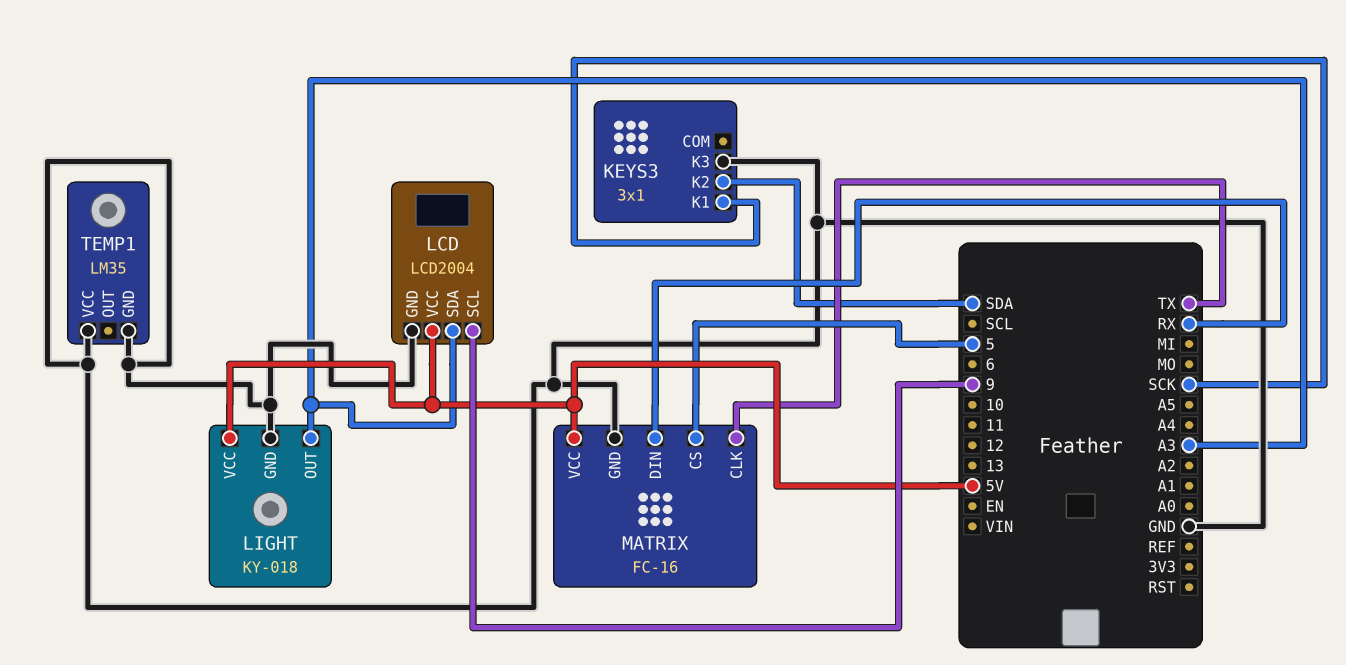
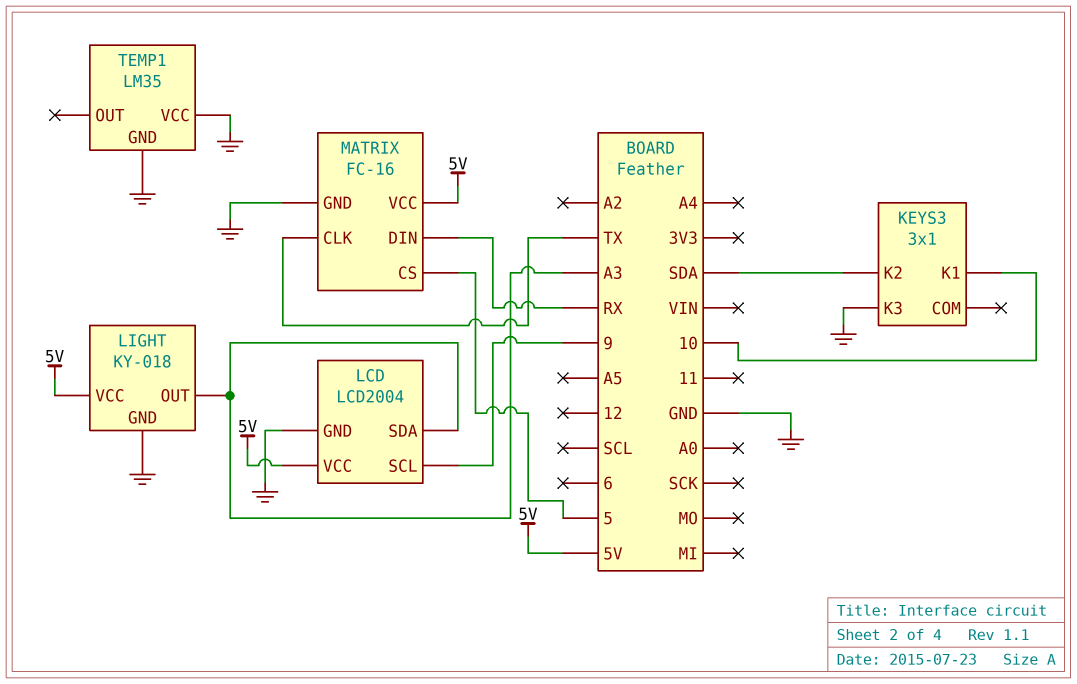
KEYS3 pin K1: SCK -> 10

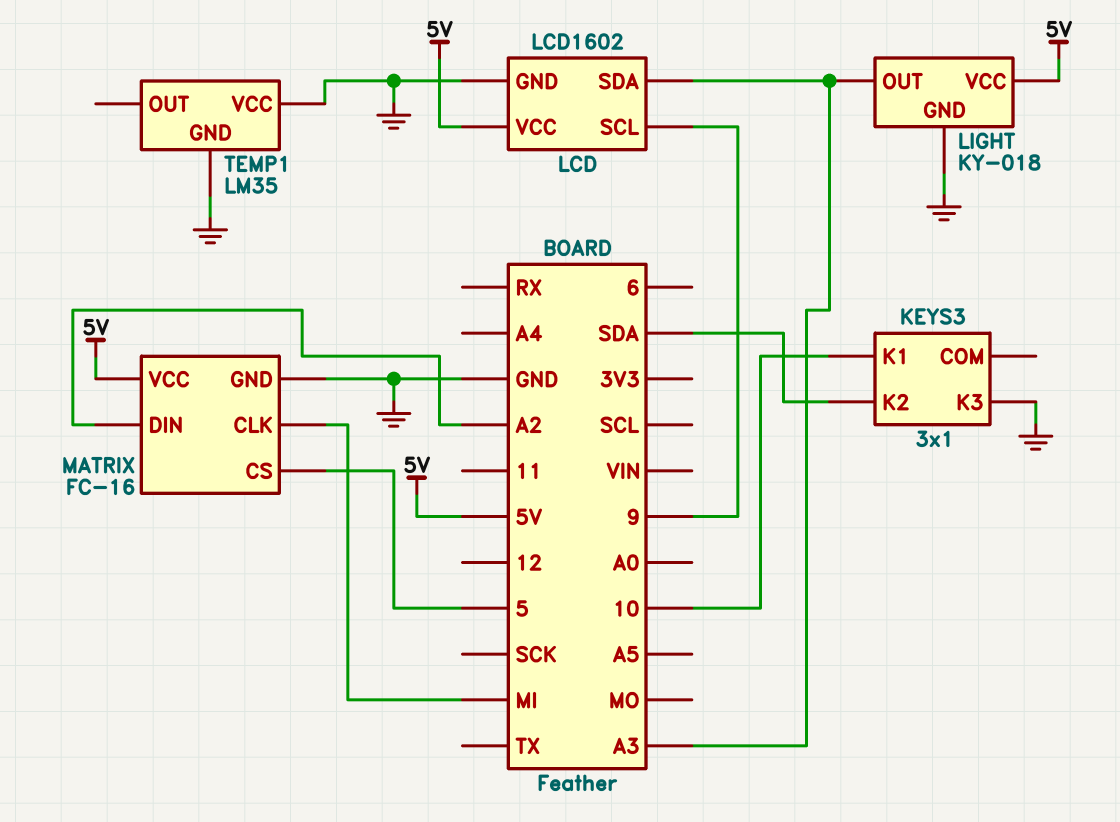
LCD: LCD2004 -> LCD1602
MATRIX pin CLK: TX -> MI
MATRIX pin DIN: RX -> A2

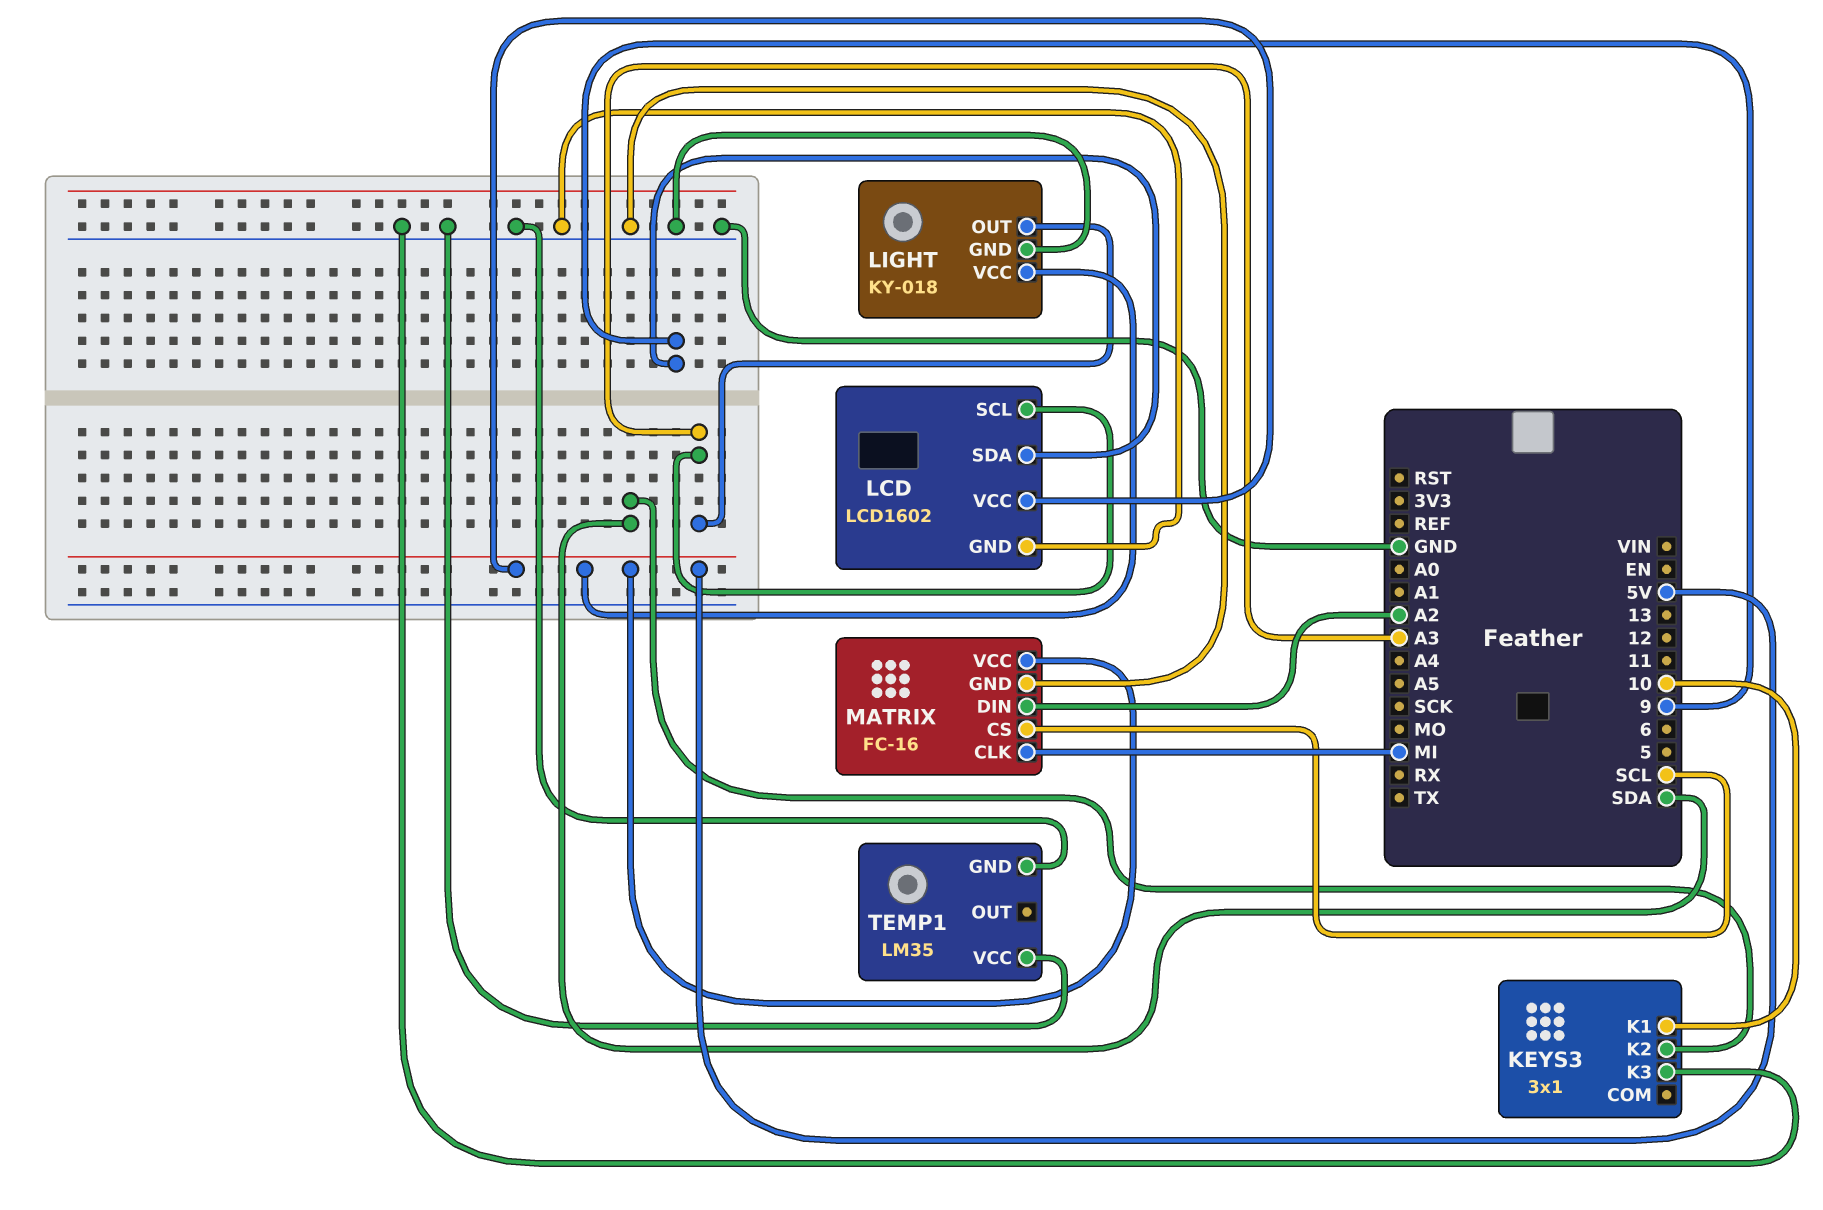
LCD pin SCL: 9 -> A3
LCD pin SDA: A3 -> 9
MATRIX pin CS: 5 -> SCL

